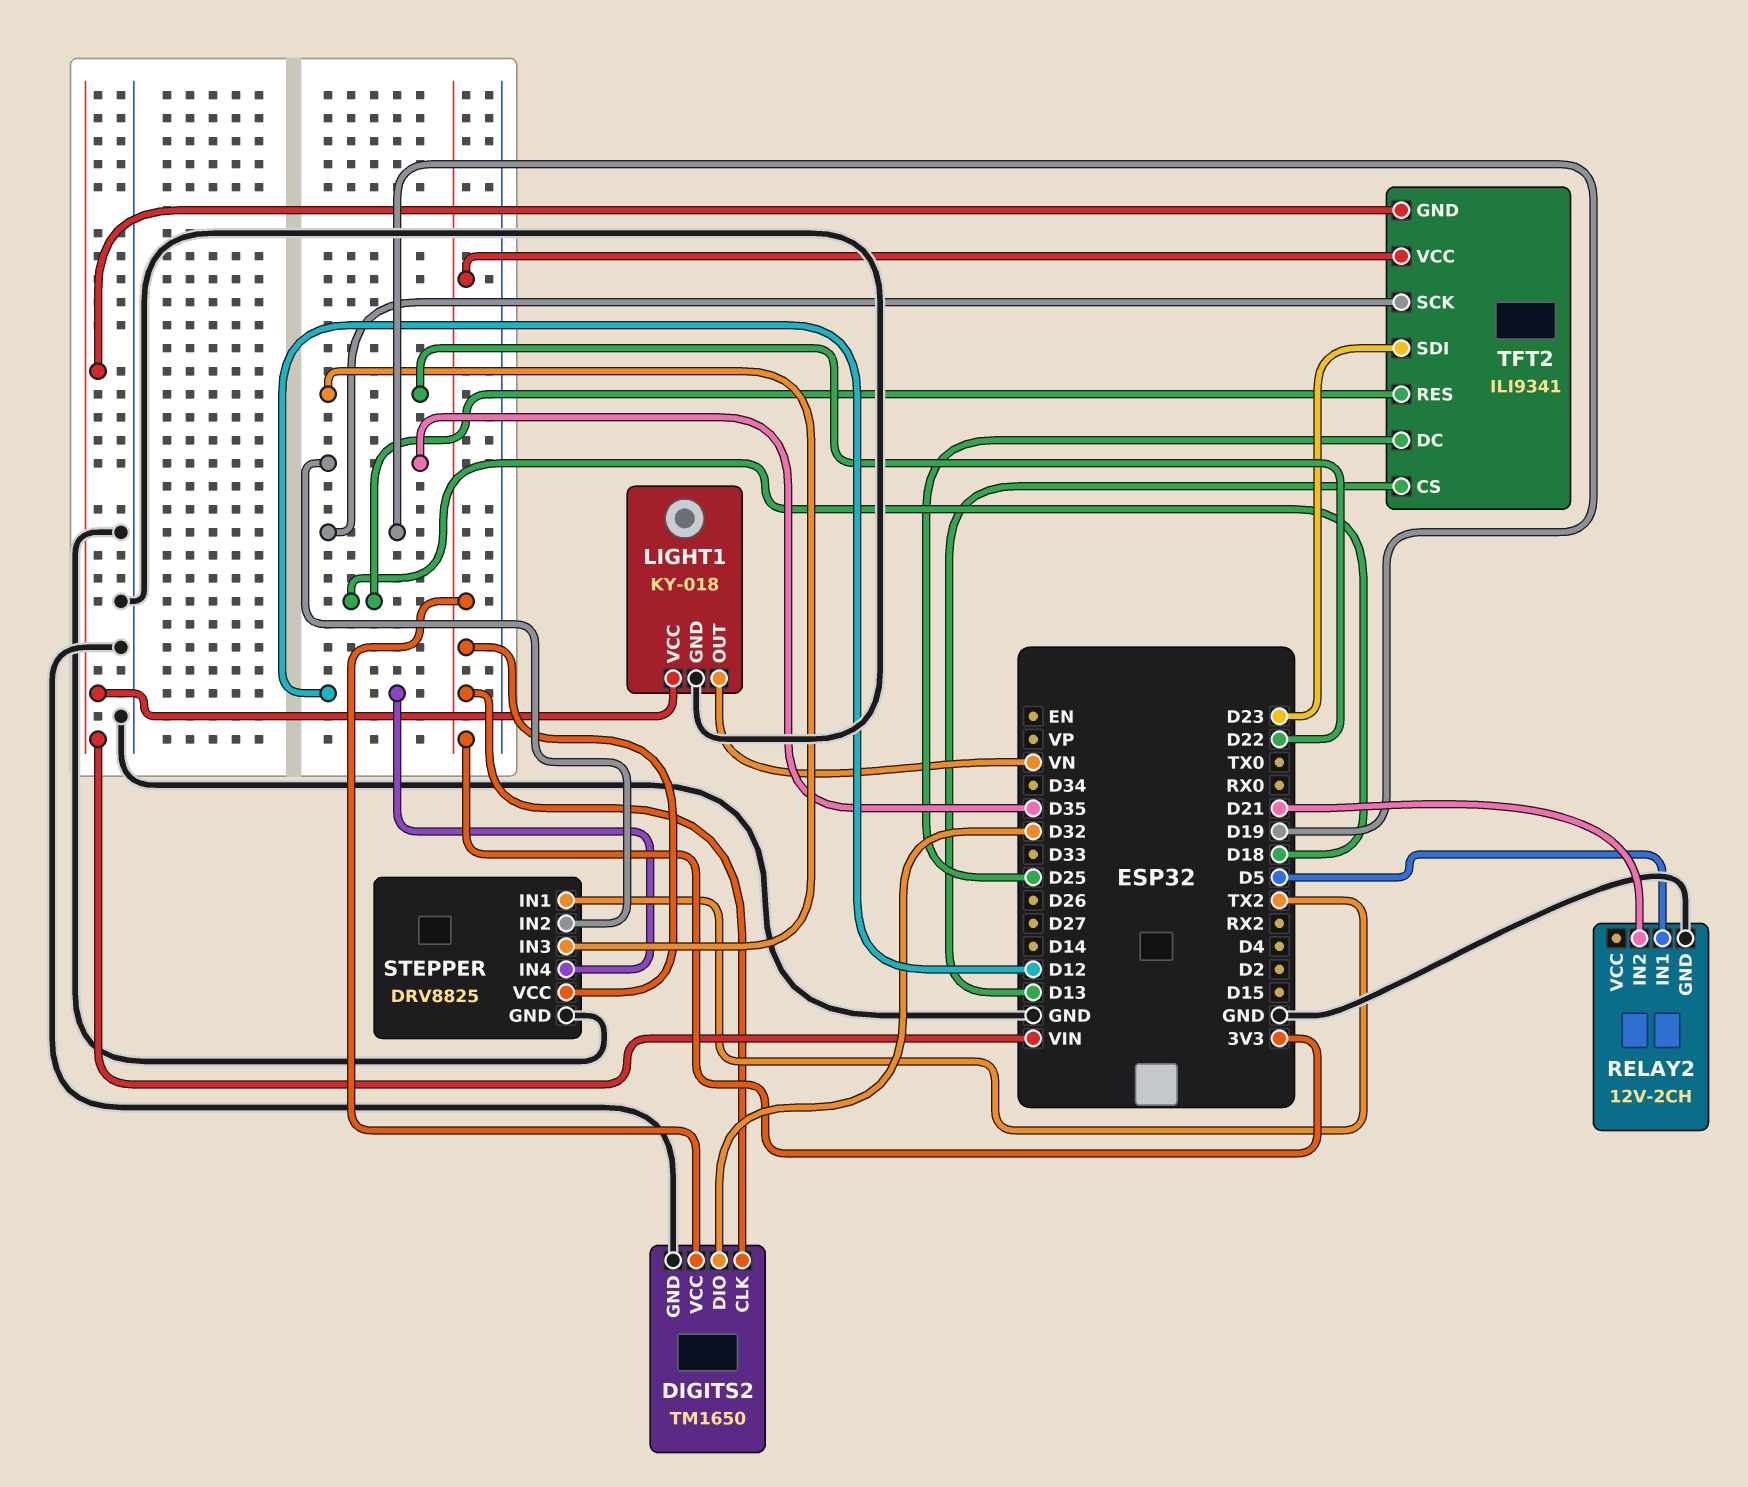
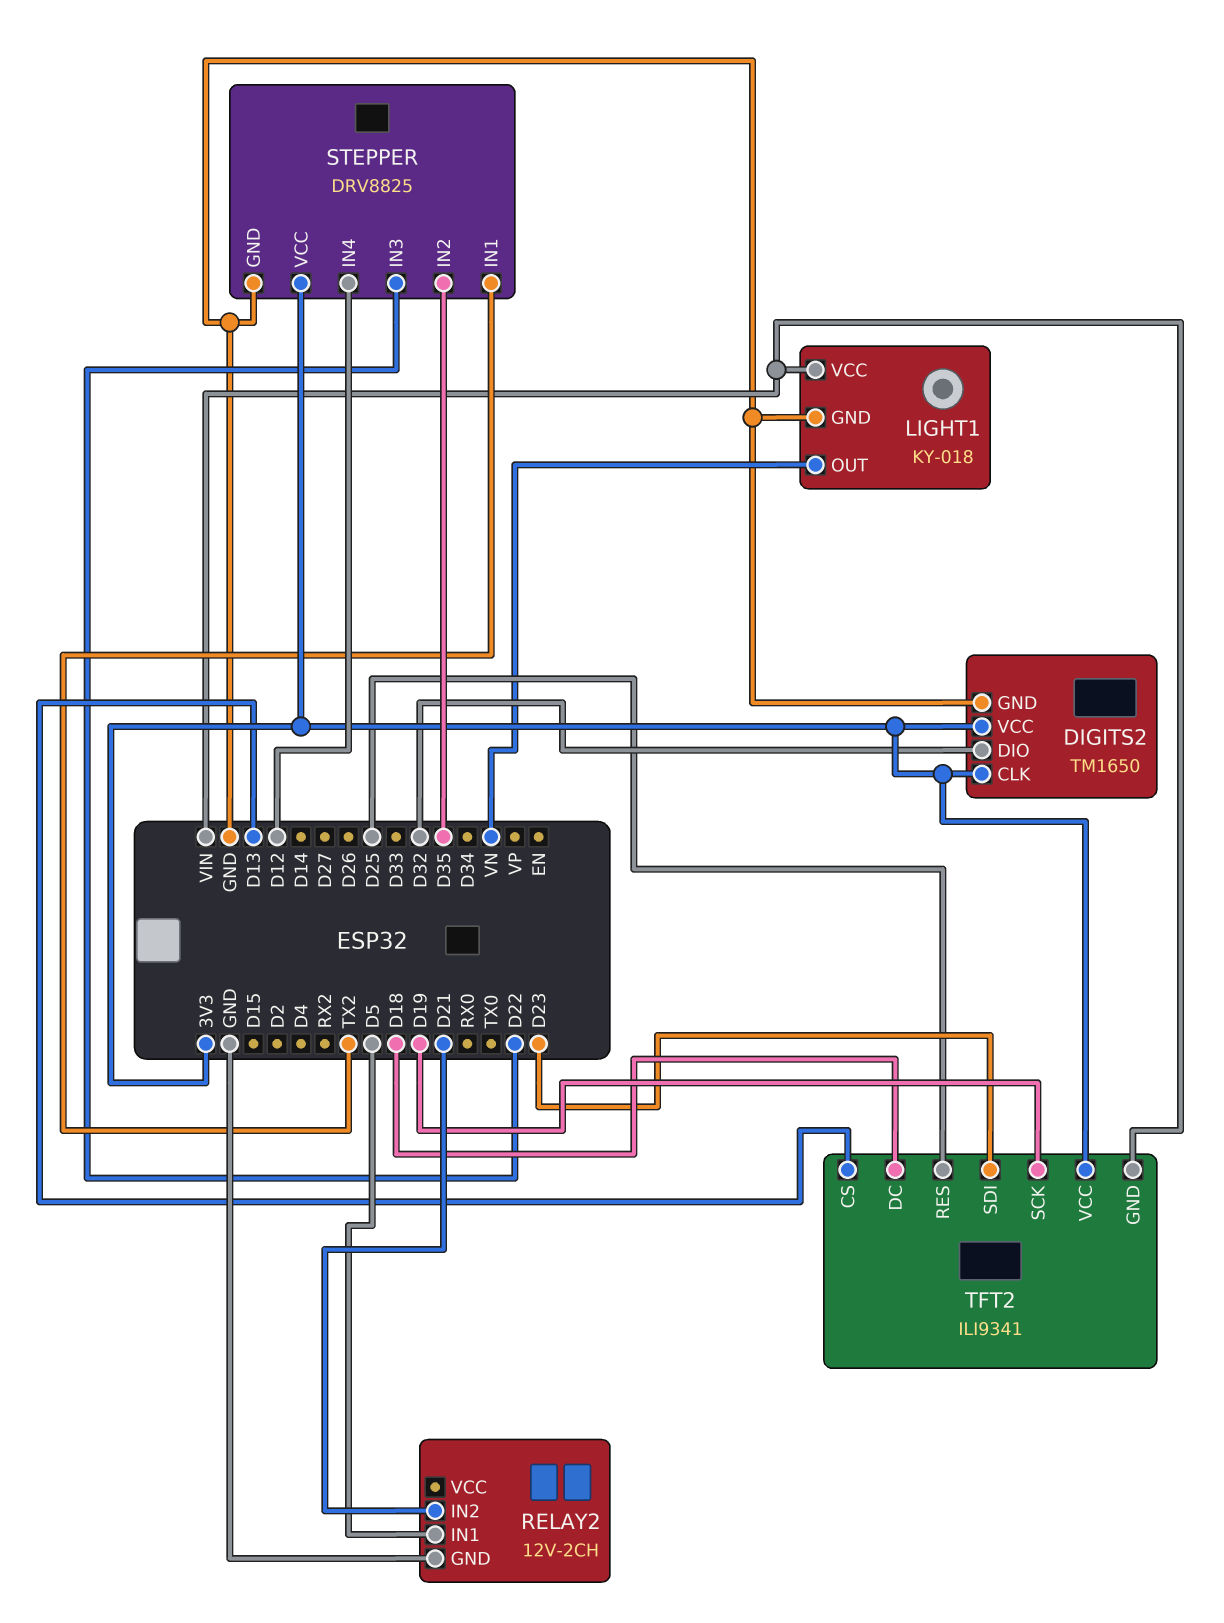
TFT2 pin DC: D25 -> D18
TFT2 pin RES: D18 -> D25

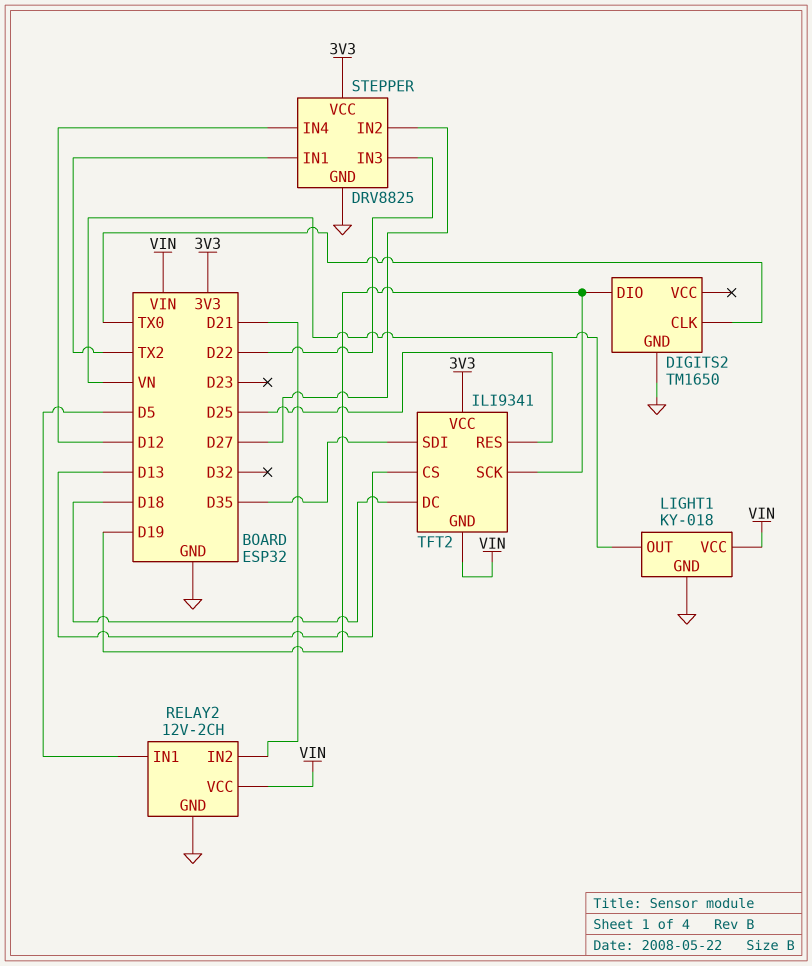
DIGITS2 pin CLK: 3V3 -> TX0
DIGITS2 pin DIO: D32 -> D19
DIGITS2 pin VCC: 3V3 -> none
RELAY2 pin VCC: none -> VIN
STEPPER pin IN2: D35 -> D27
TFT2 pin SDI: D23 -> D35

